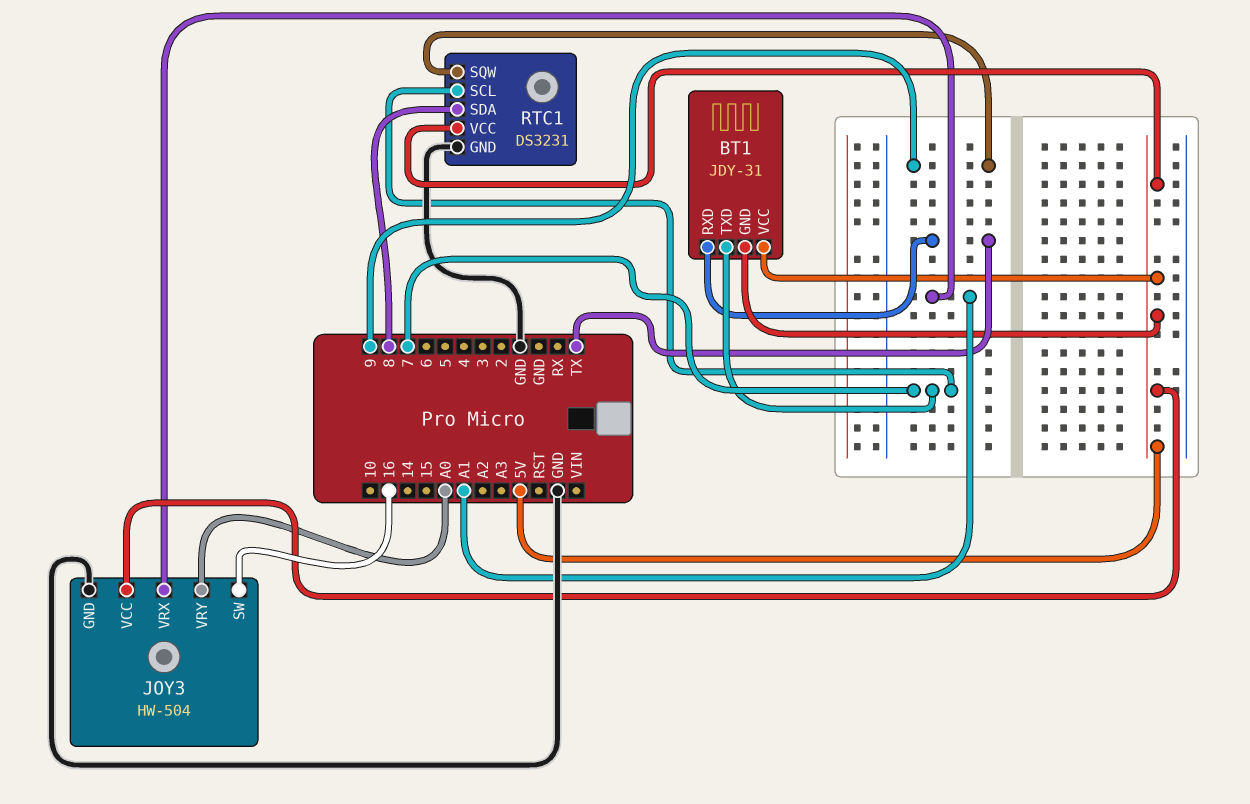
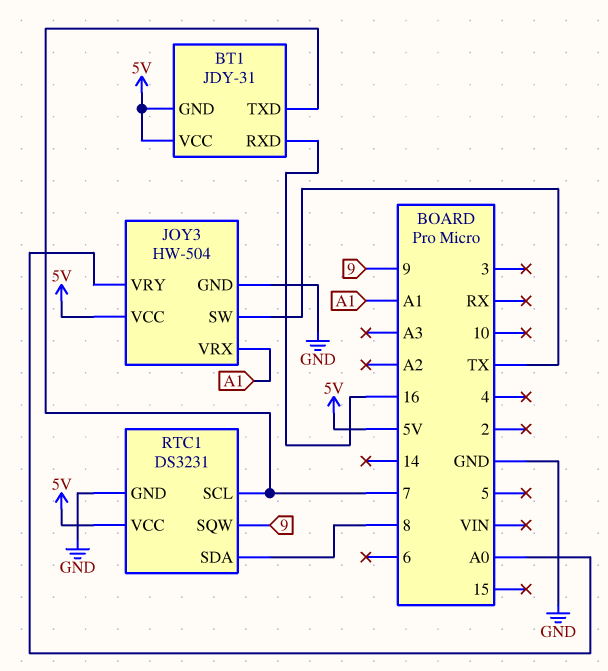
BT1 pin RXD: TX -> 16
JOY3 pin SW: 16 -> TX

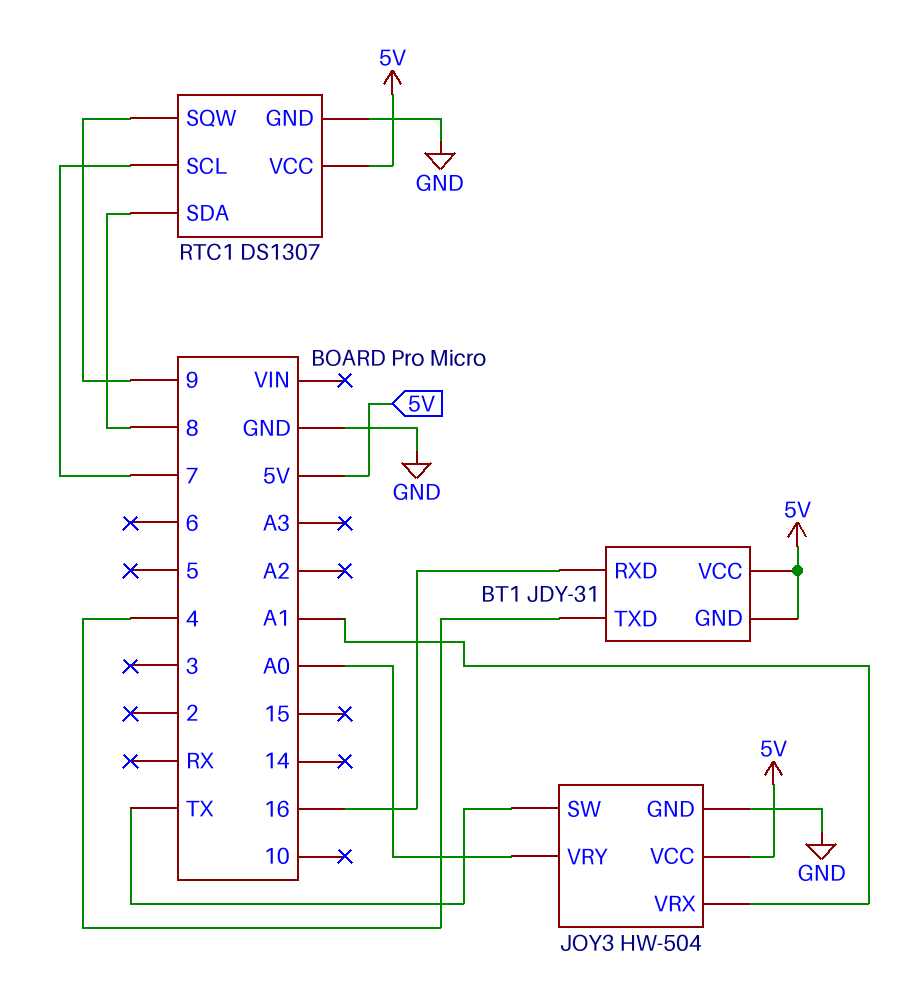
BT1 pin TXD: 7 -> 4
RTC1: DS3231 -> DS1307

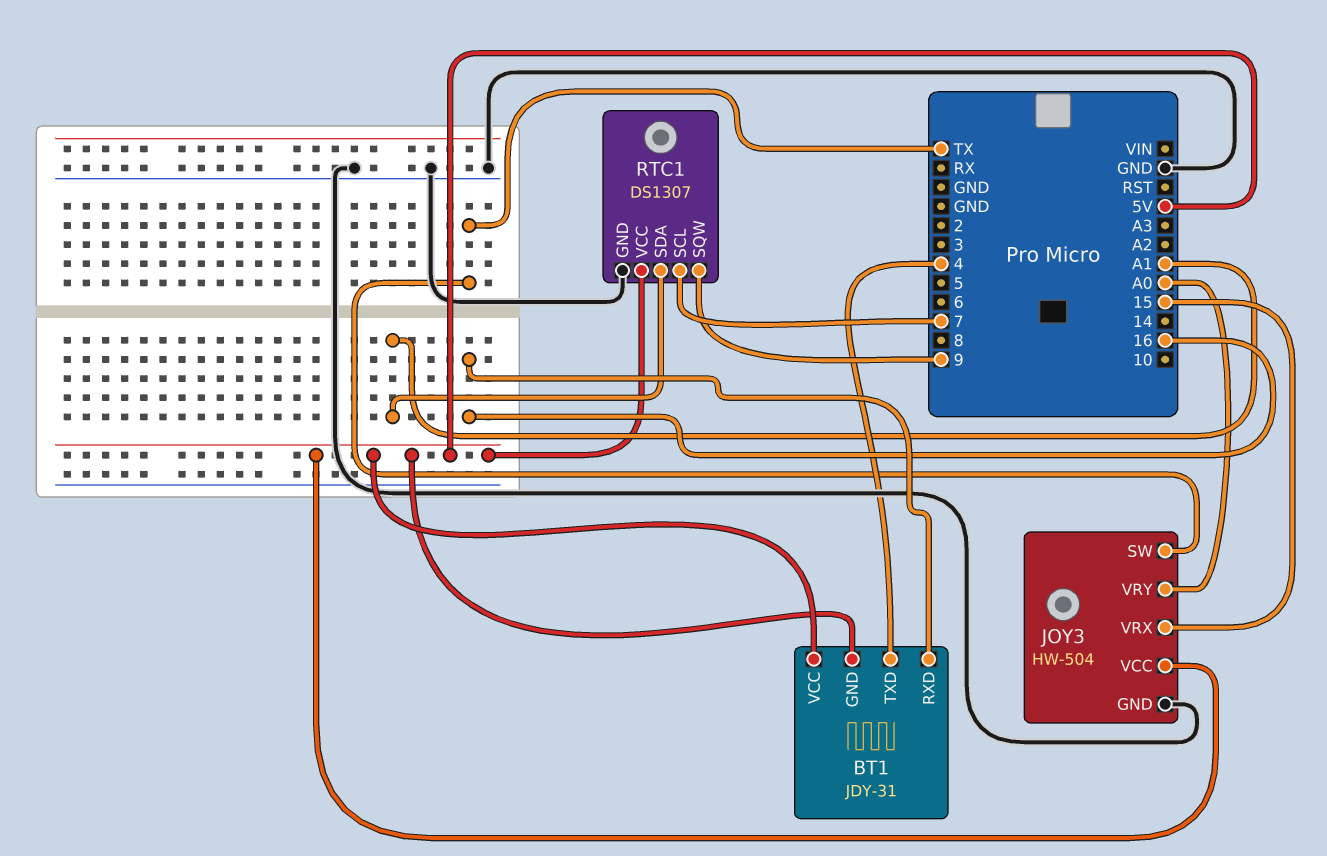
JOY3 pin VRX: A1 -> 15
RTC1 pin SDA: 8 -> A1

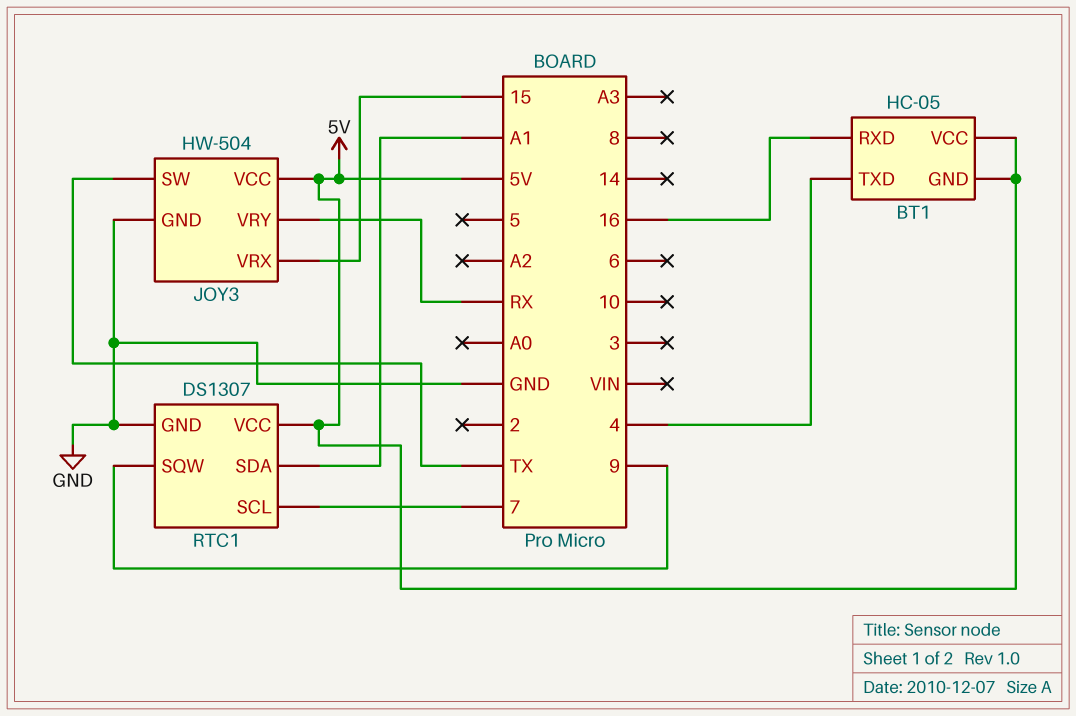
BT1: JDY-31 -> HC-05
JOY3 pin VRY: A0 -> RX

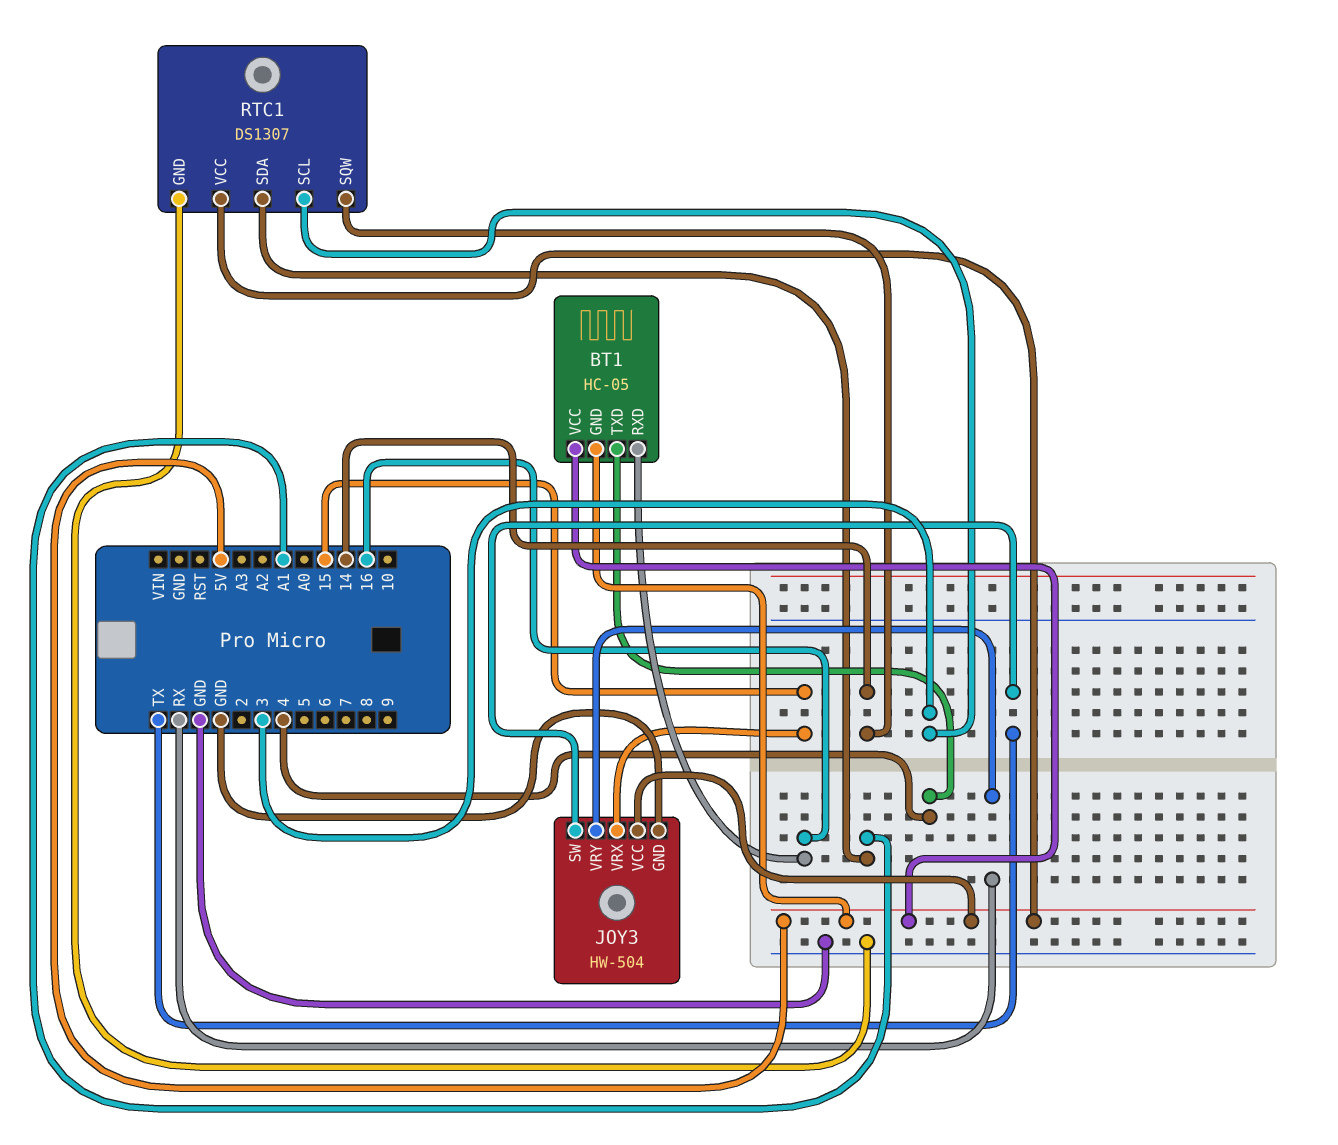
RTC1 pin SCL: 7 -> 3
RTC1 pin SQW: 9 -> 14

